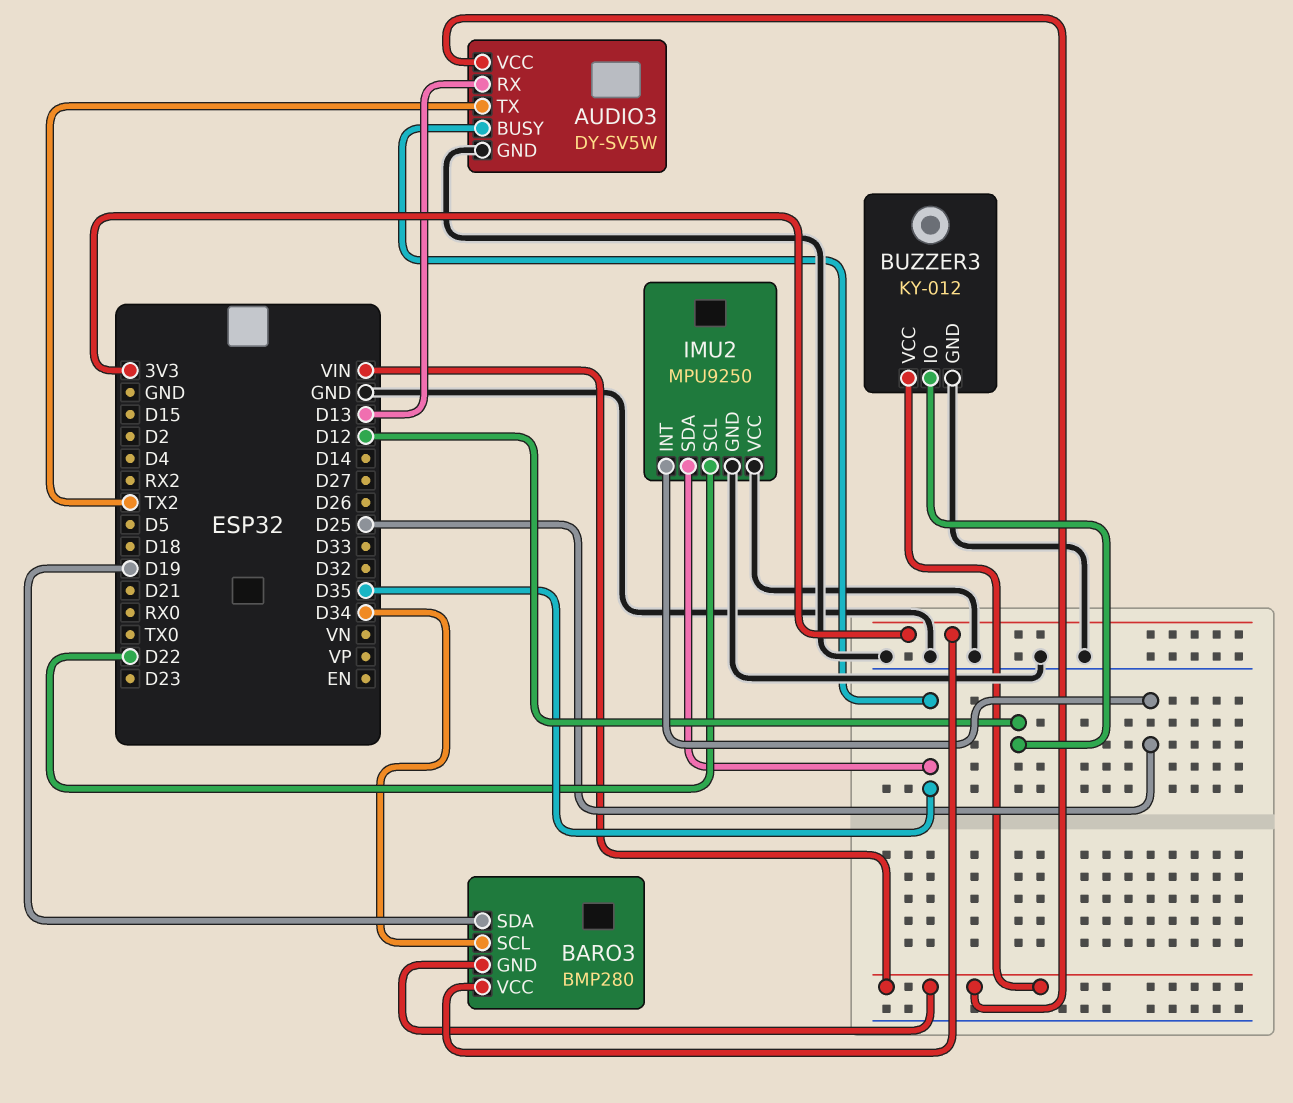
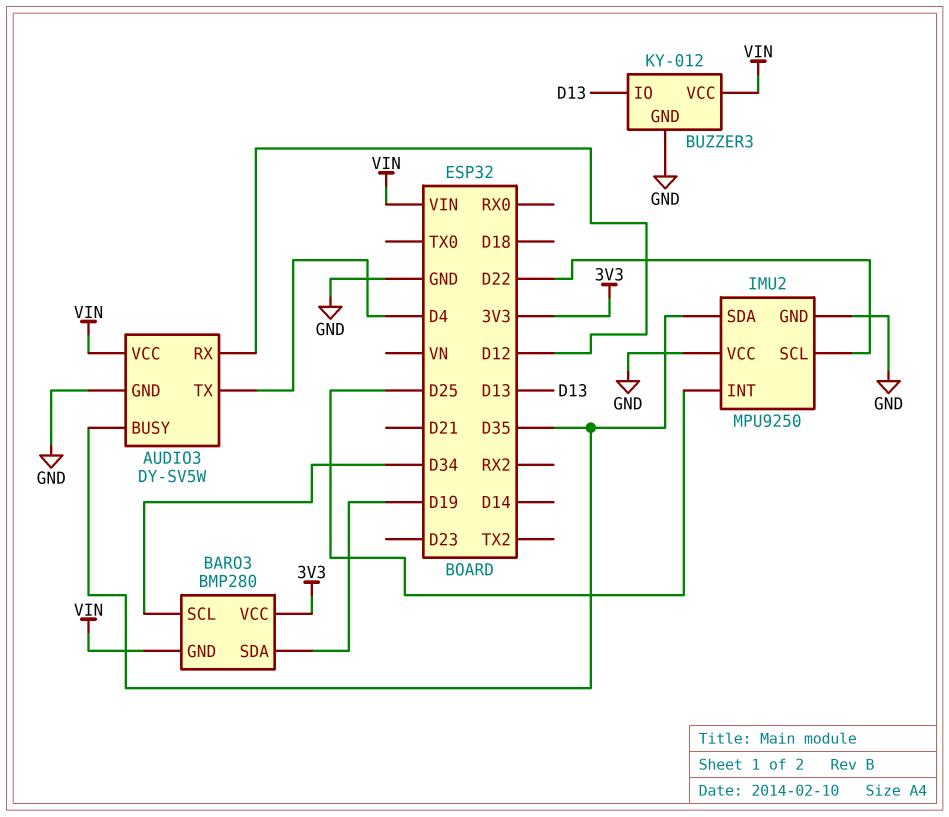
AUDIO3 pin RX: D13 -> D12
AUDIO3 pin TX: TX2 -> D4
BUZZER3 pin IO: D12 -> D13

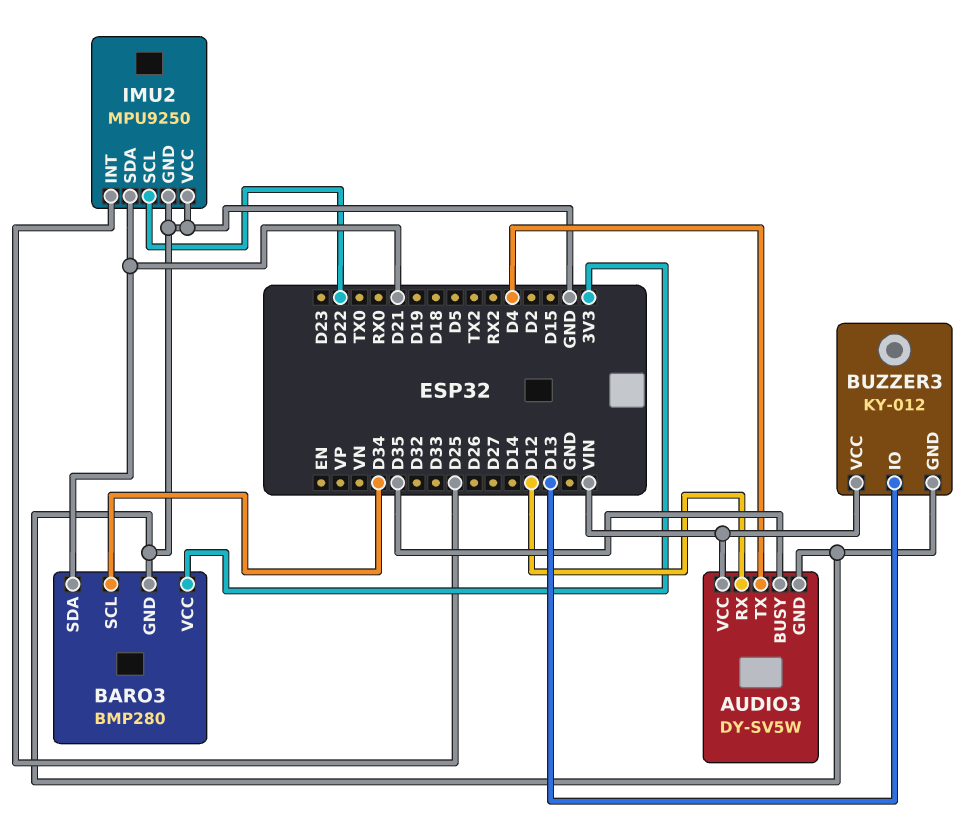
BARO3 pin GND: VIN -> GND
BARO3 pin SDA: D19 -> D21
IMU2 pin SDA: D35 -> D21

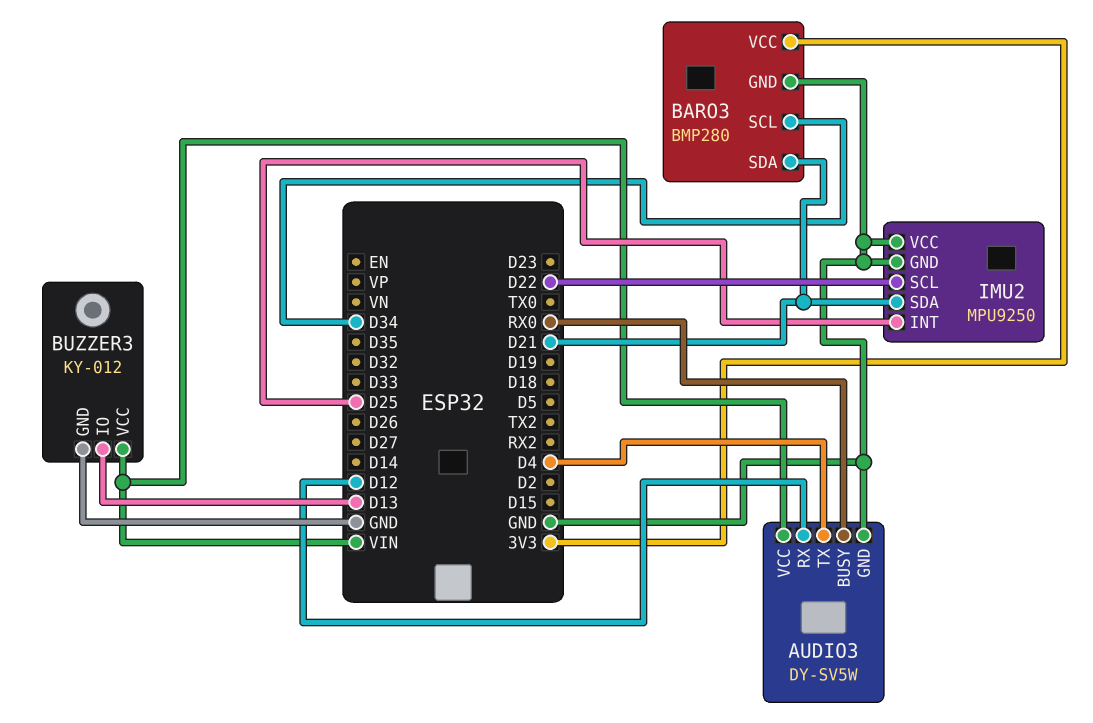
AUDIO3 pin BUSY: D35 -> RX0

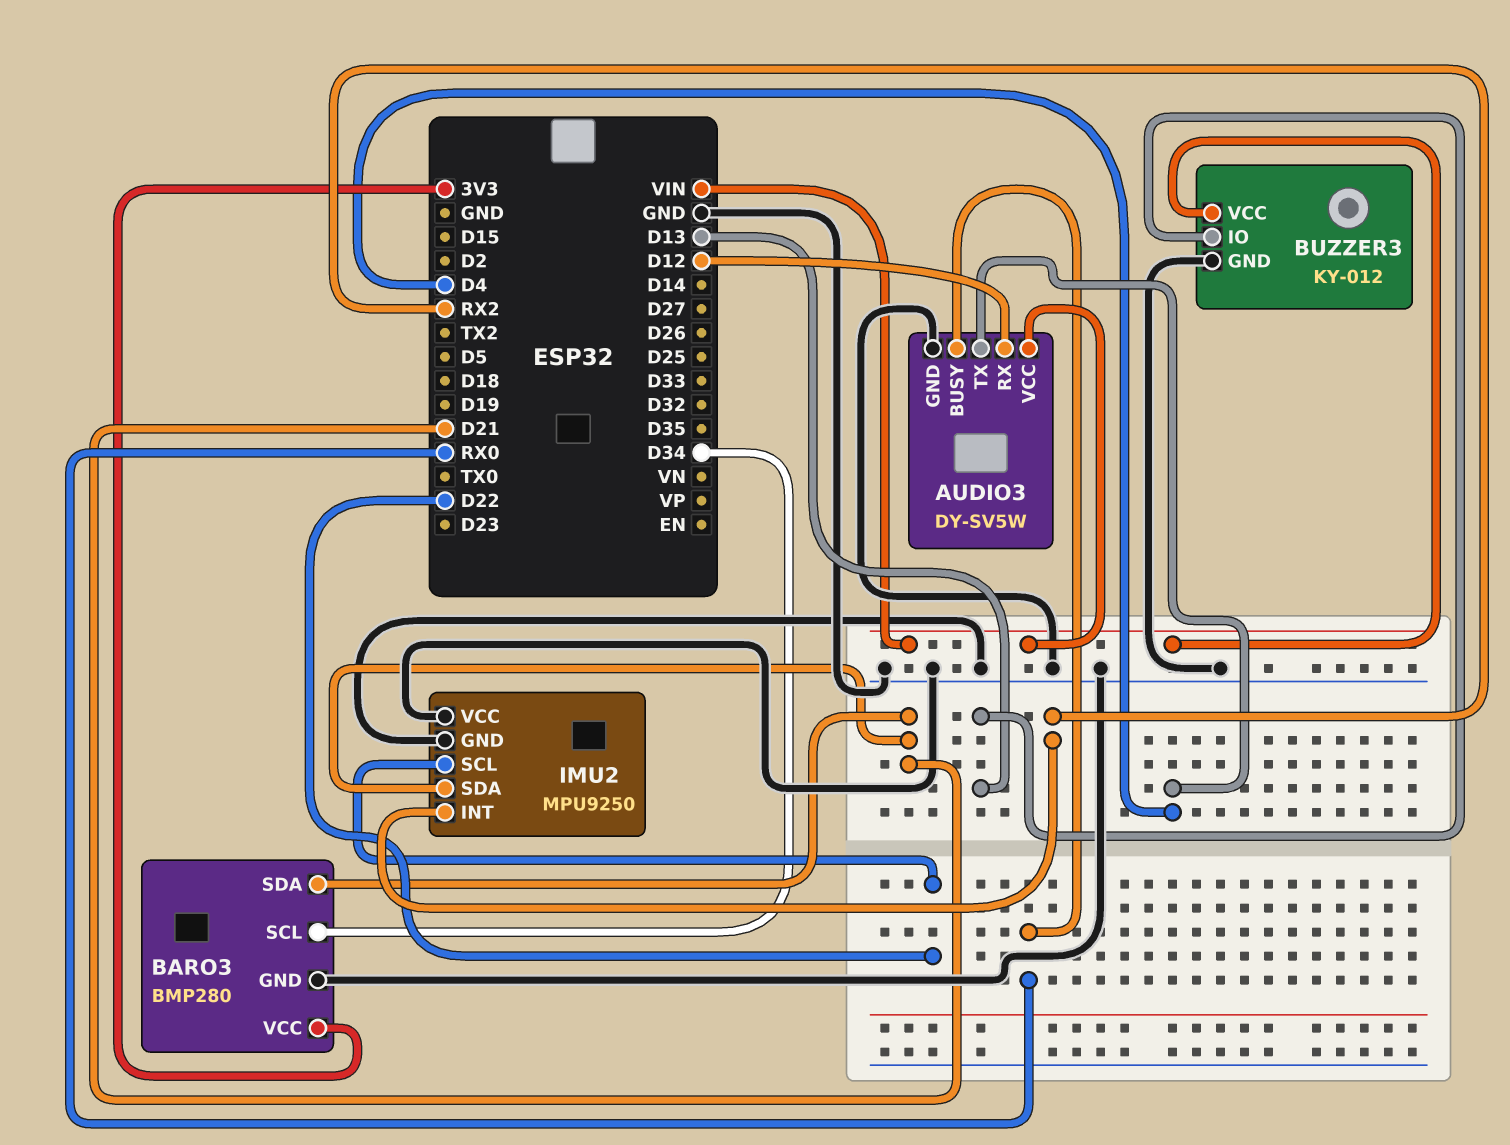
IMU2 pin INT: D25 -> RX2

